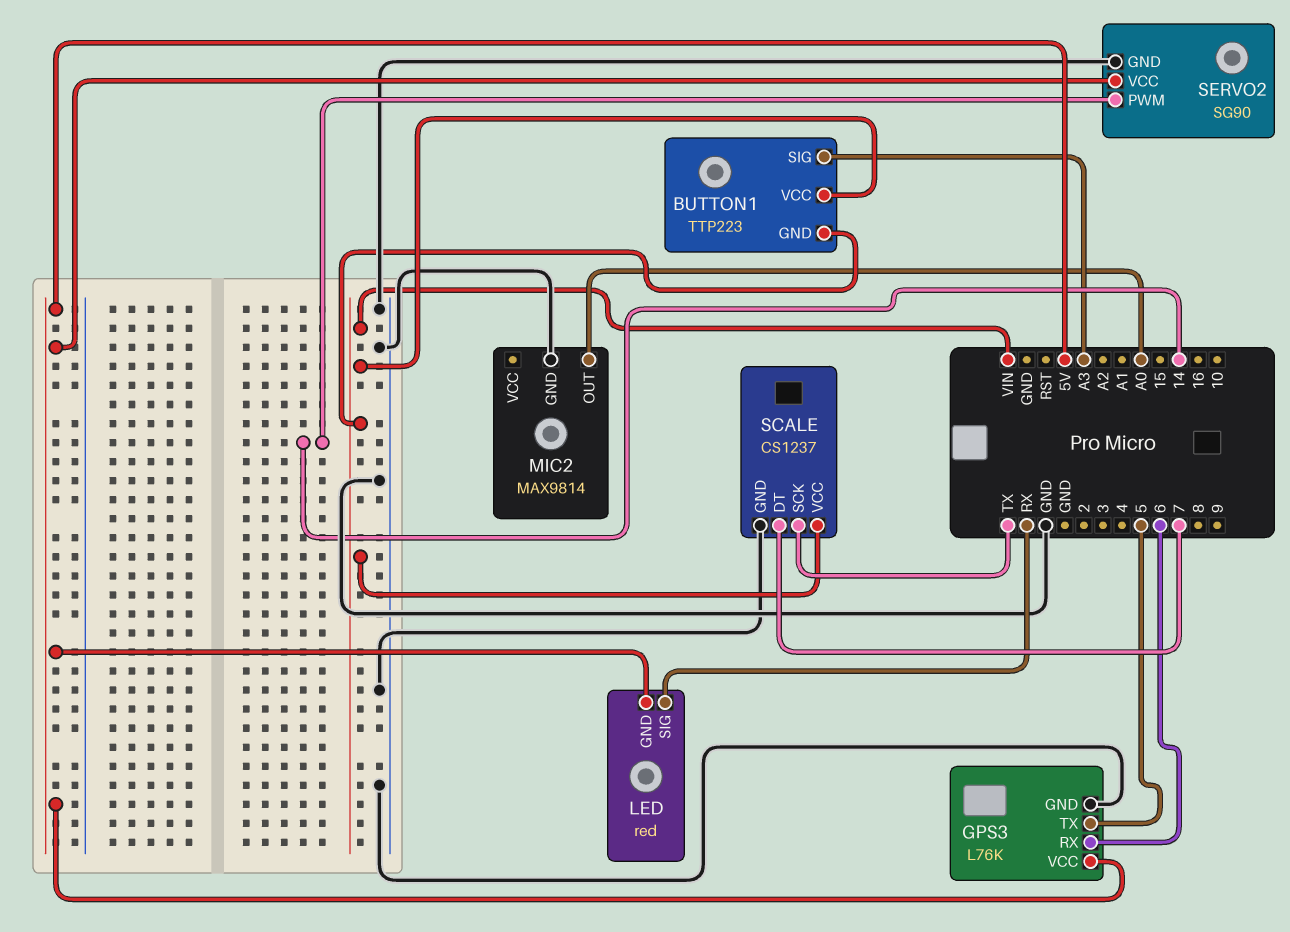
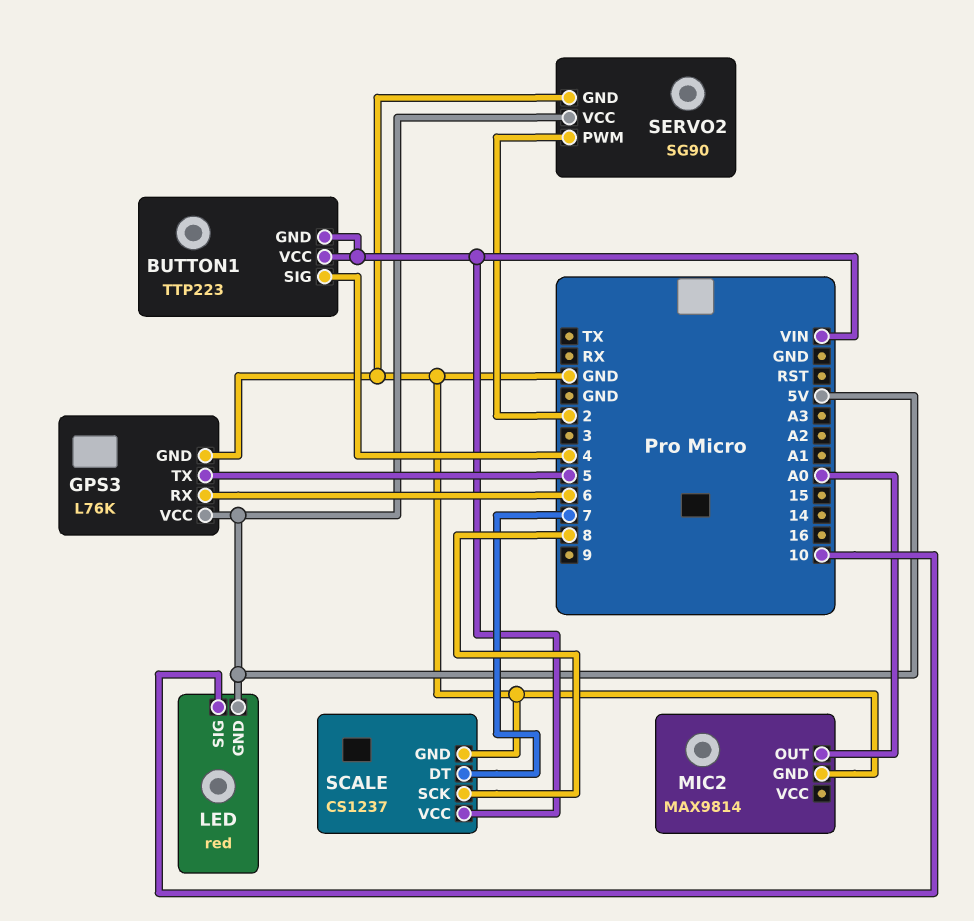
BUTTON1 pin SIG: A3 -> 4
LED pin SIG: RX -> 10
SCALE pin SCK: TX -> 8
SERVO2 pin PWM: 14 -> 2

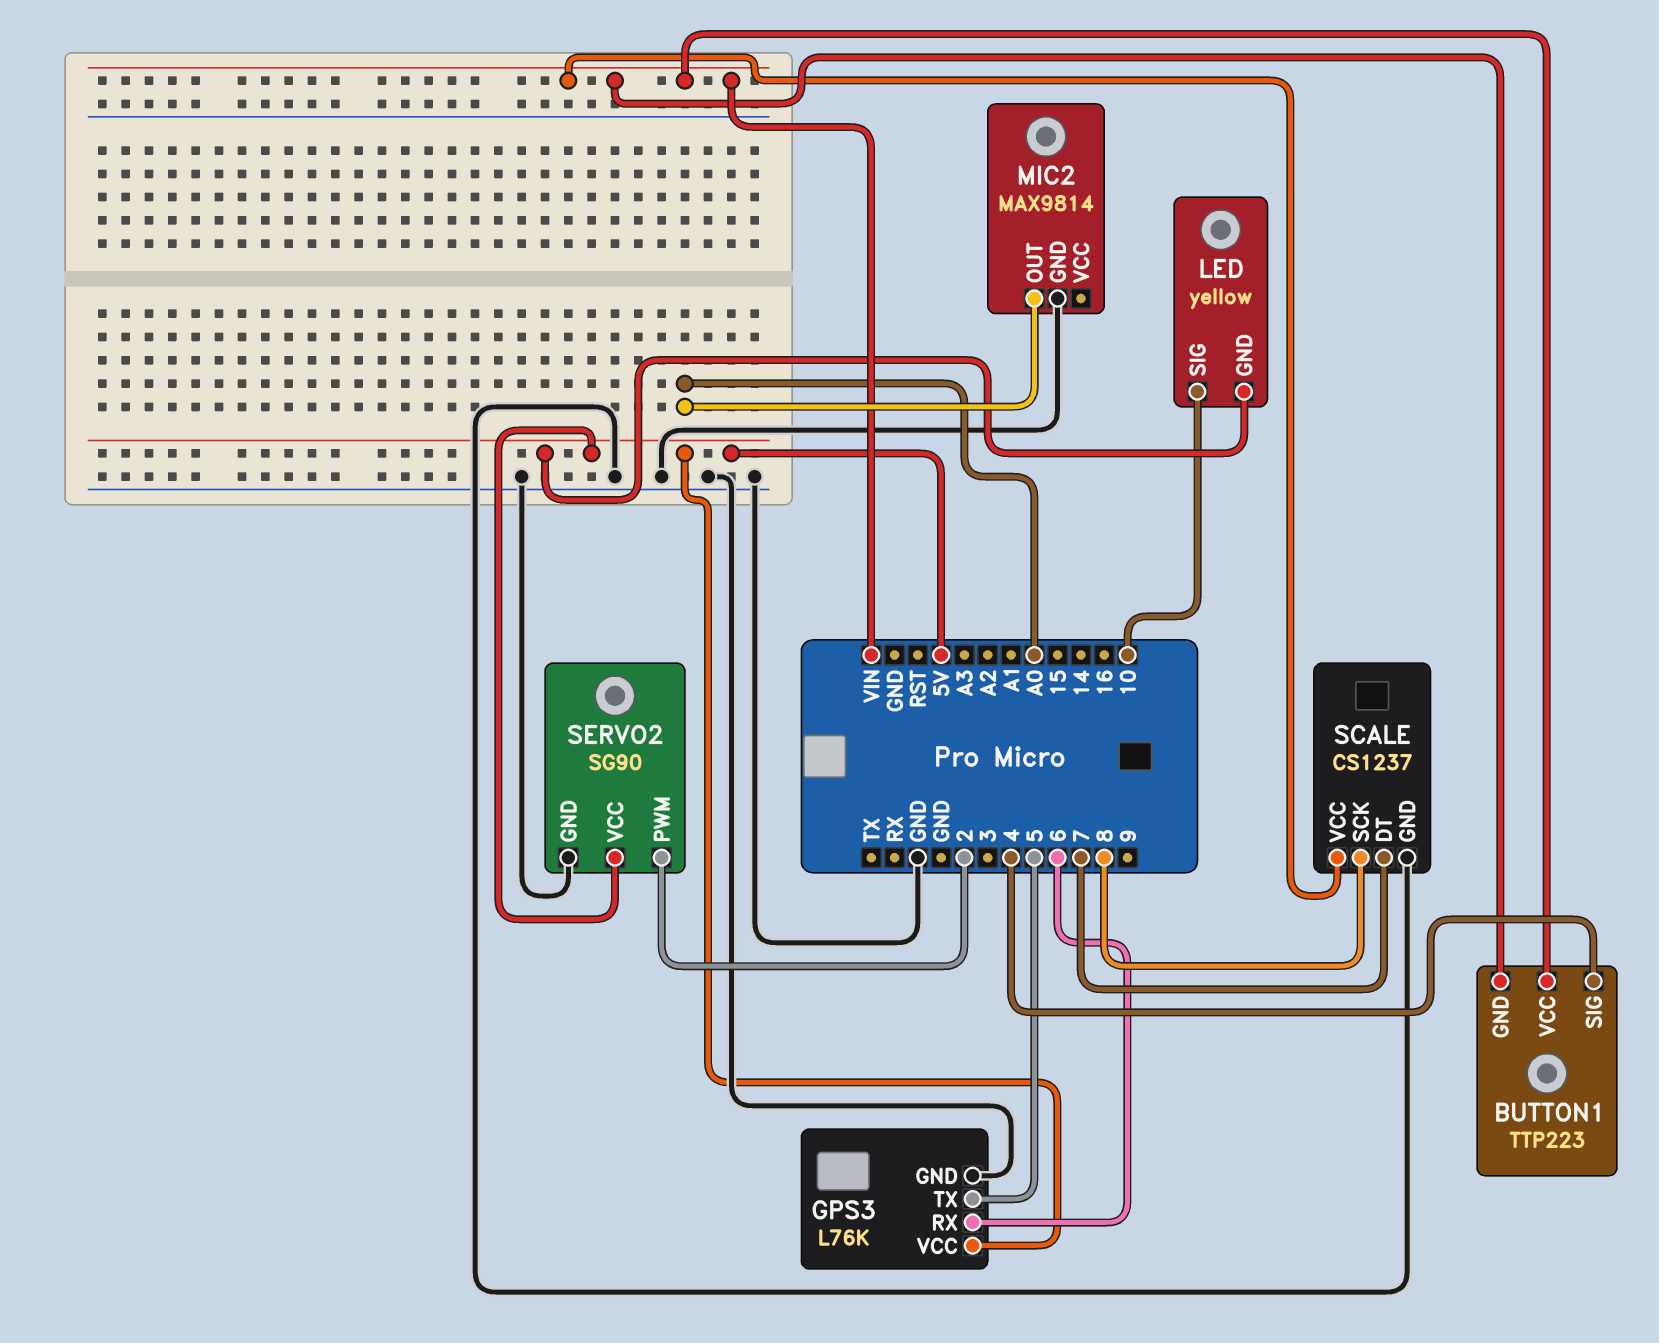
LED: red -> yellow

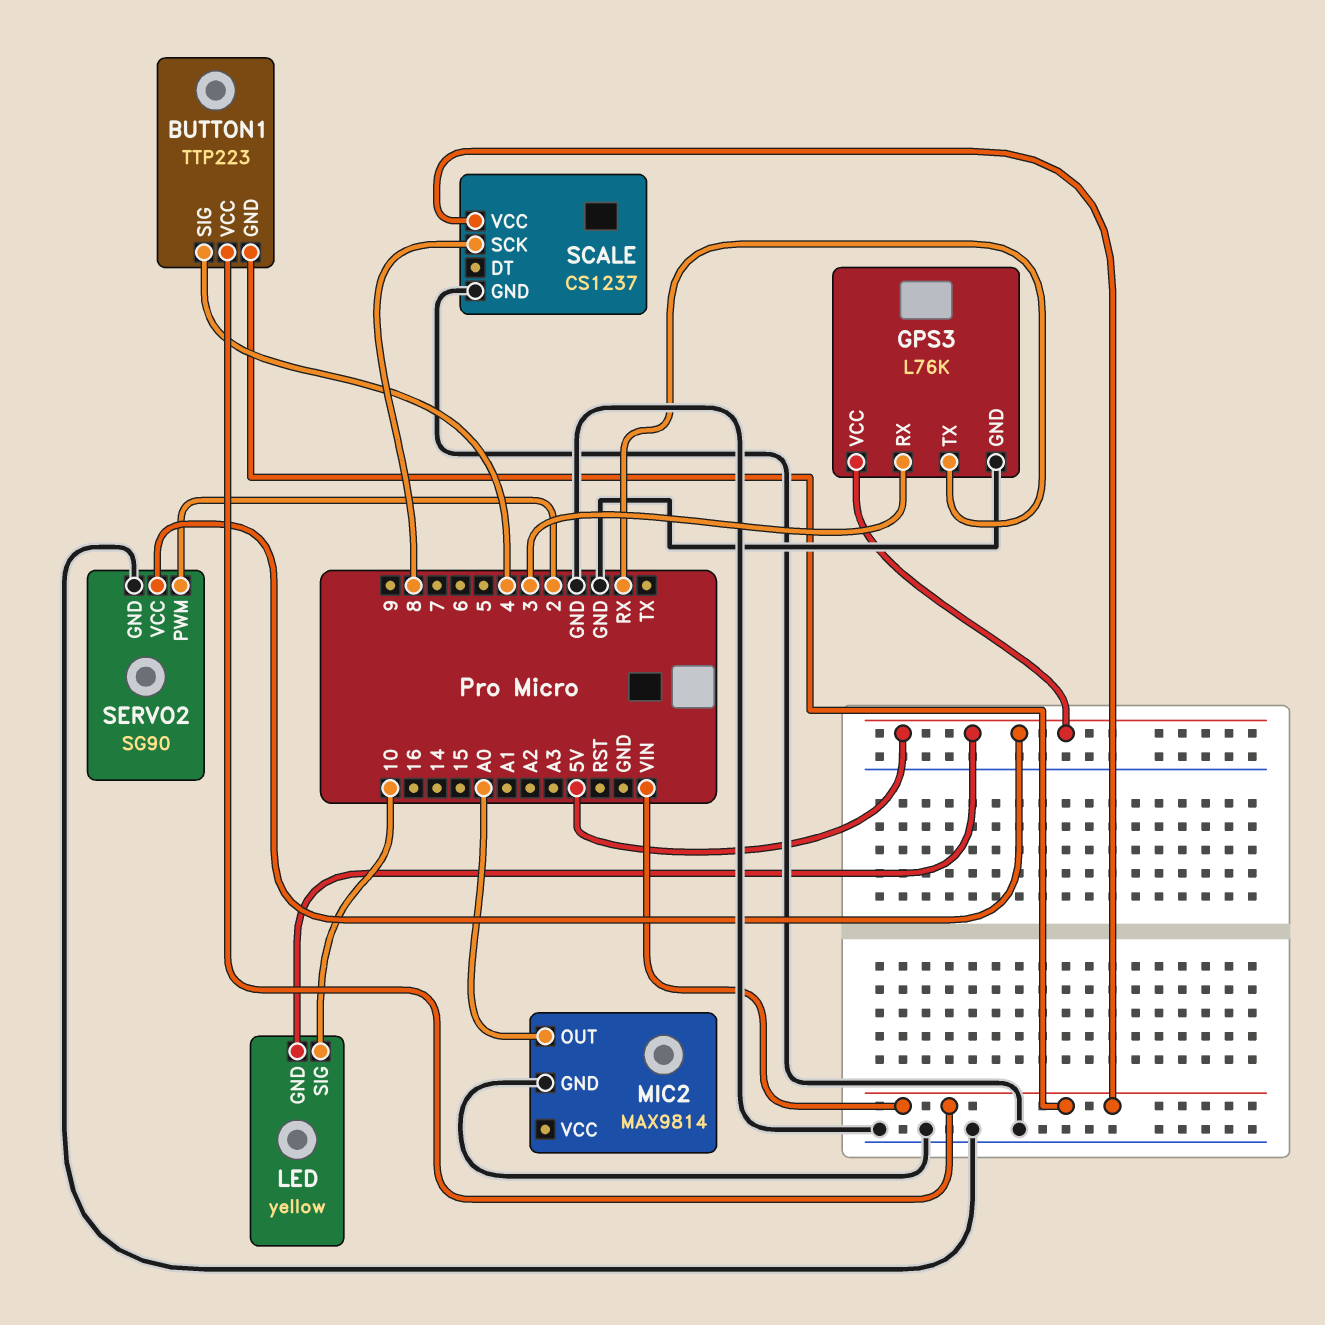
GPS3 pin RX: 6 -> 3
GPS3 pin TX: 5 -> RX
SCALE pin DT: 7 -> none

